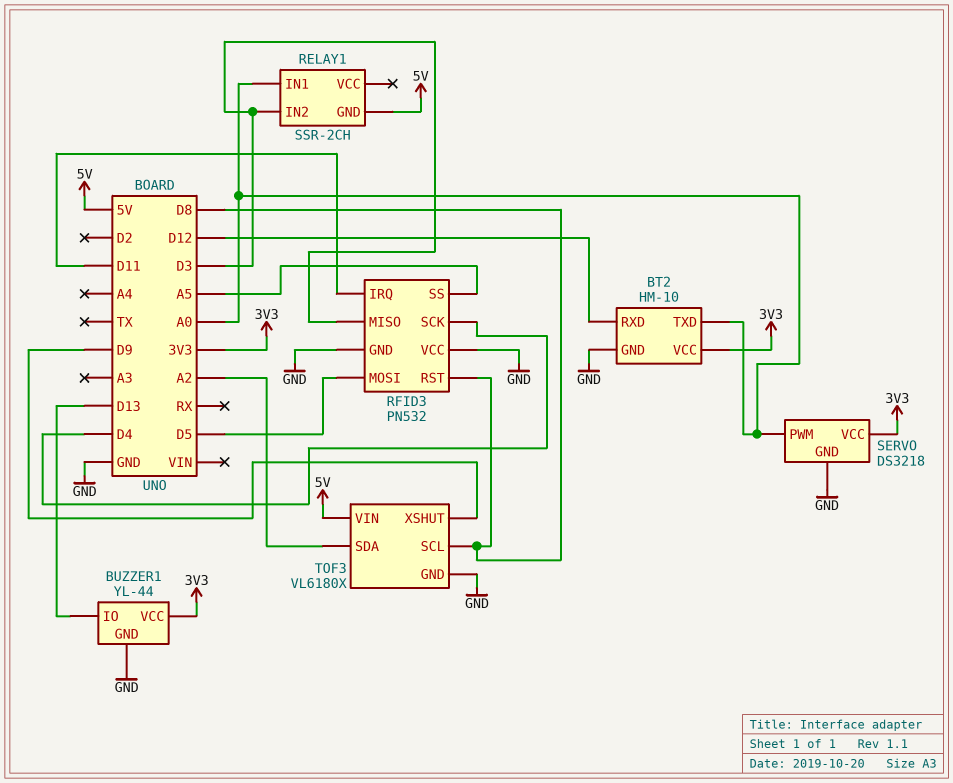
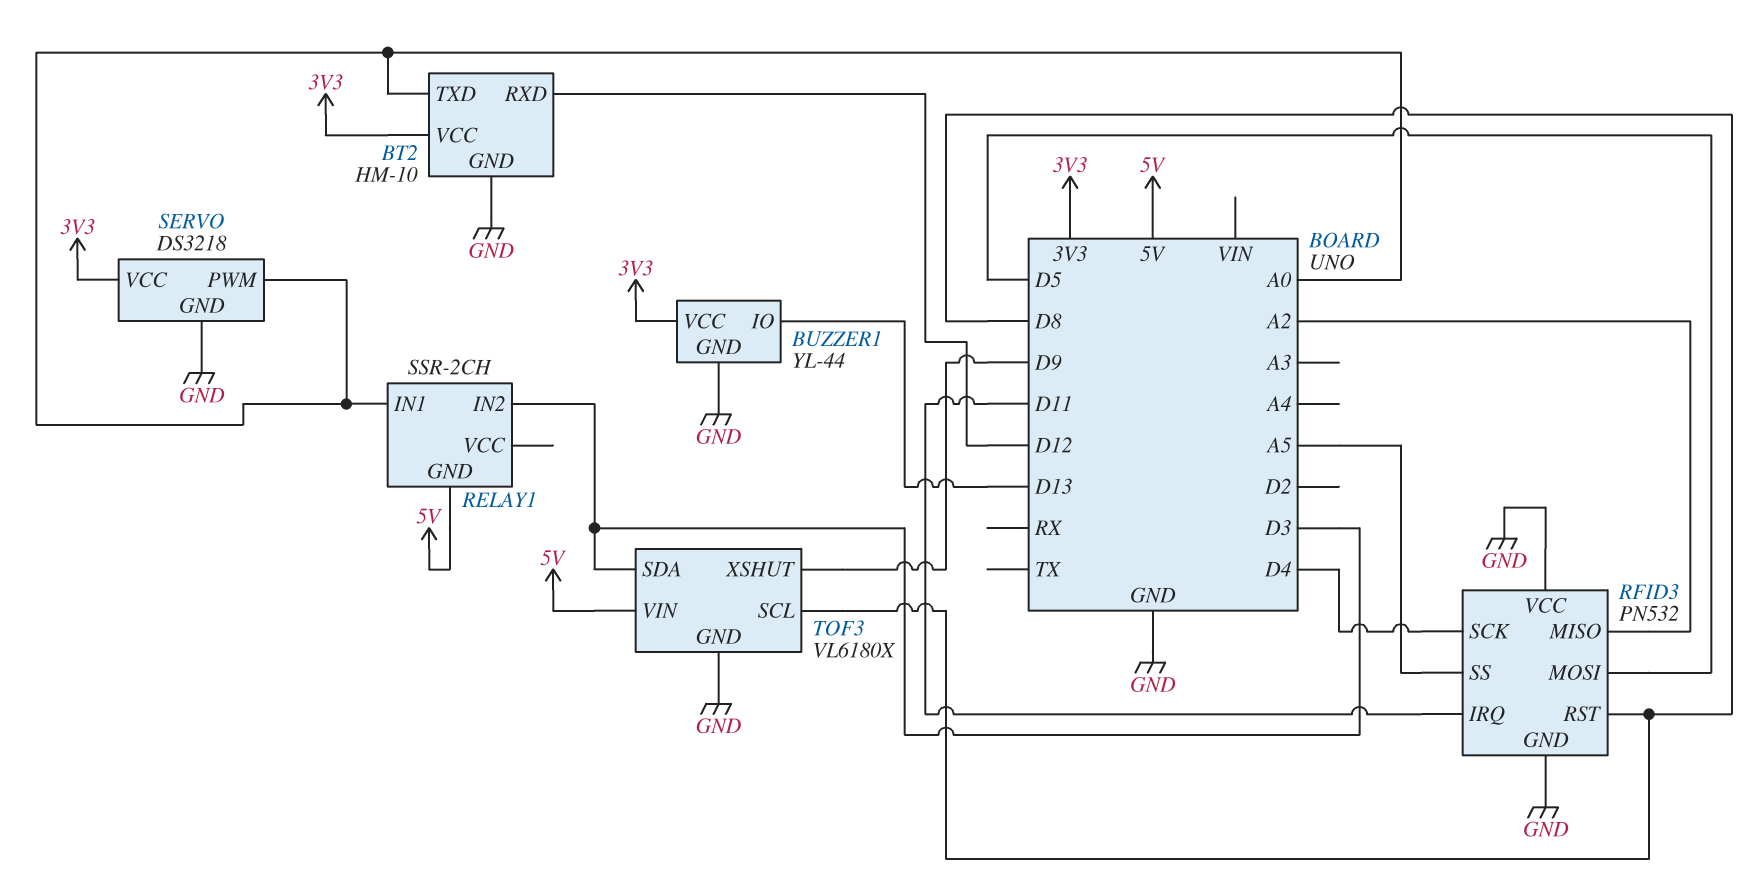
RFID3 pin MISO: D3 -> A2
TOF3 pin SDA: A2 -> D3

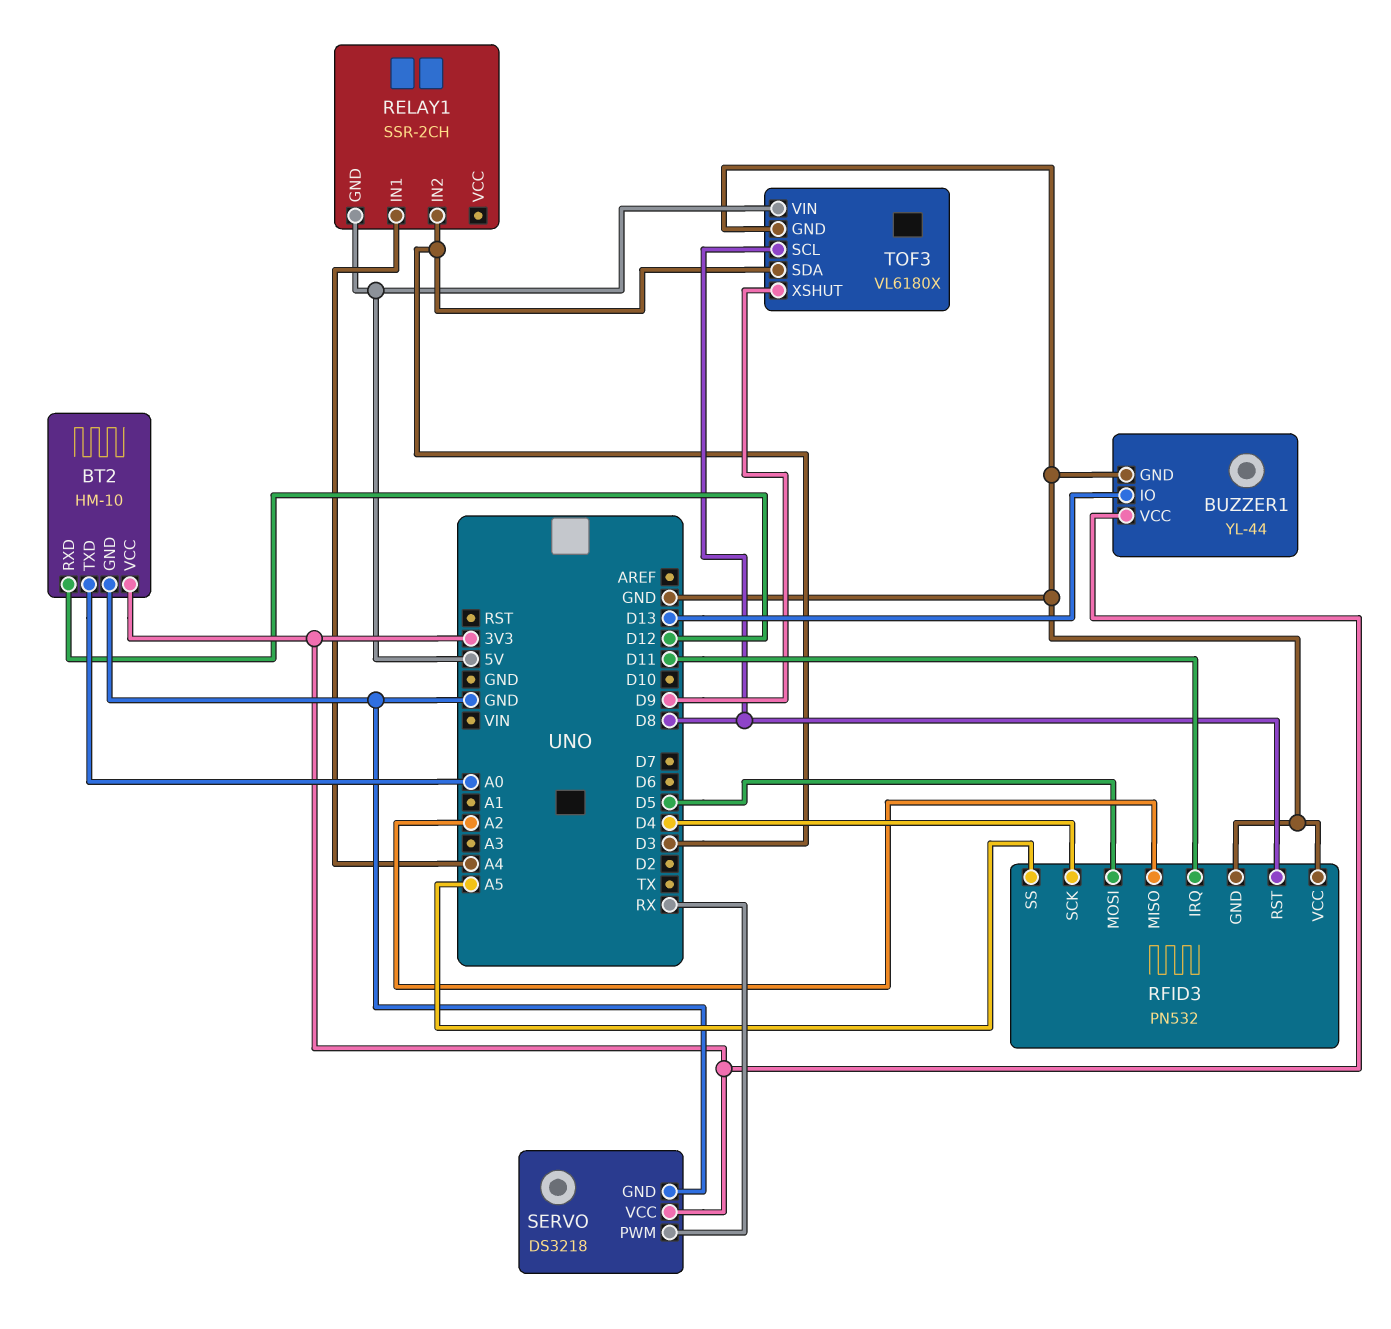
RELAY1 pin IN1: A0 -> A4
SERVO pin PWM: A0 -> RX

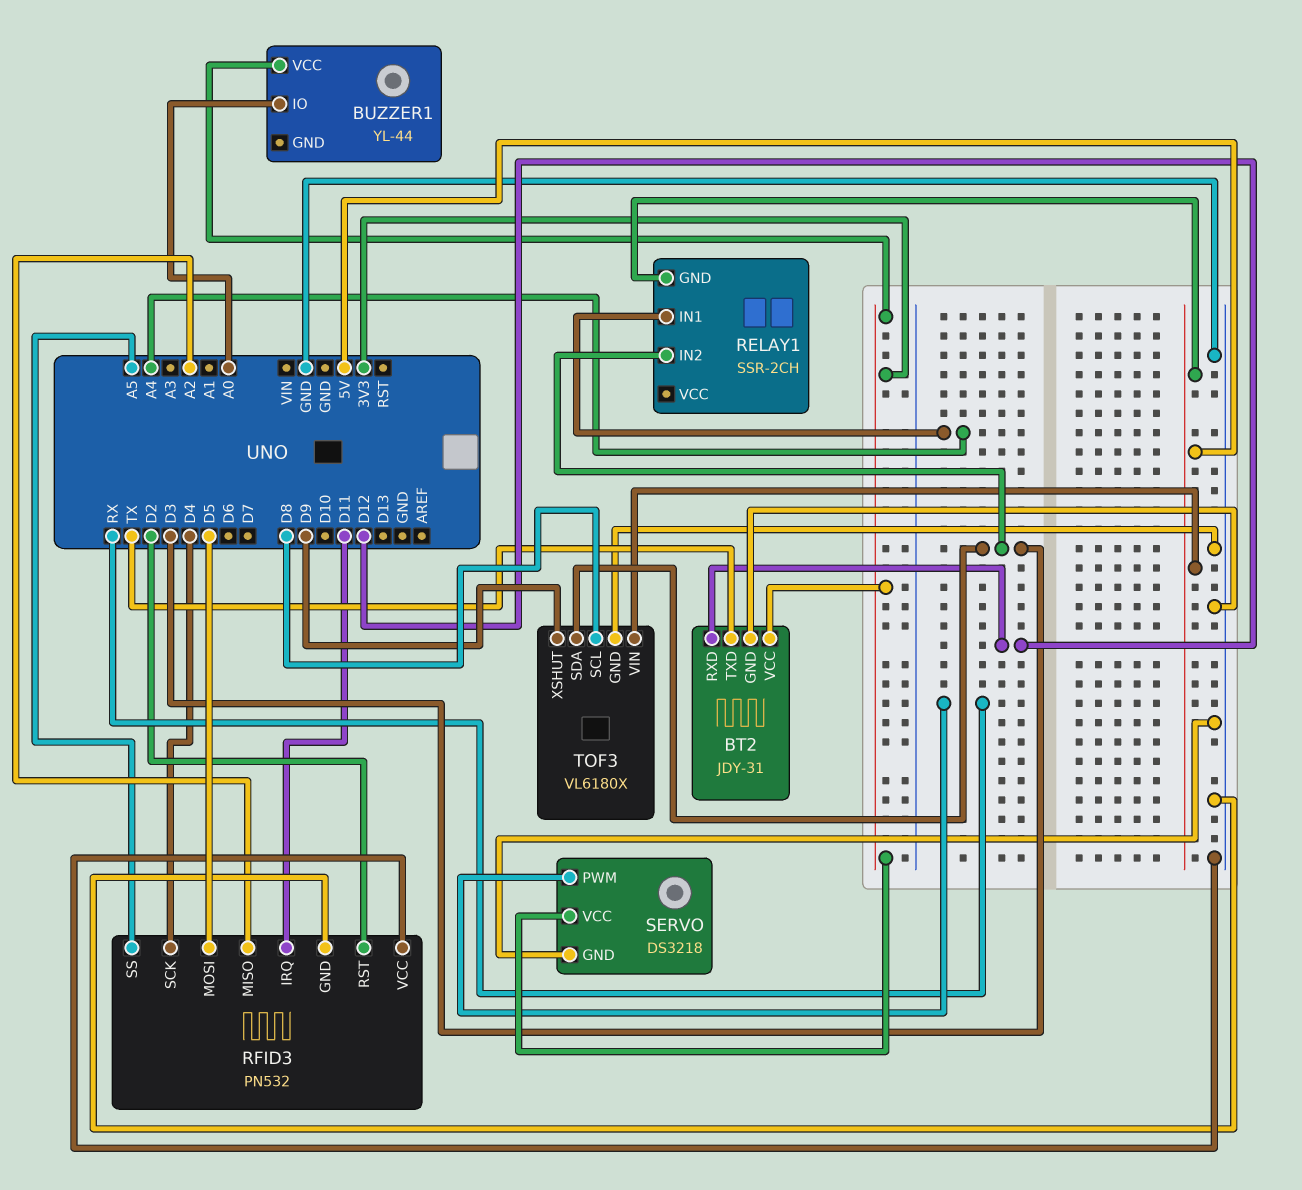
BT2: HM-10 -> JDY-31
BT2 pin TXD: A0 -> TX
BUZZER1 pin GND: GND -> none
BUZZER1 pin IO: D13 -> A0
RFID3 pin RST: D8 -> D2

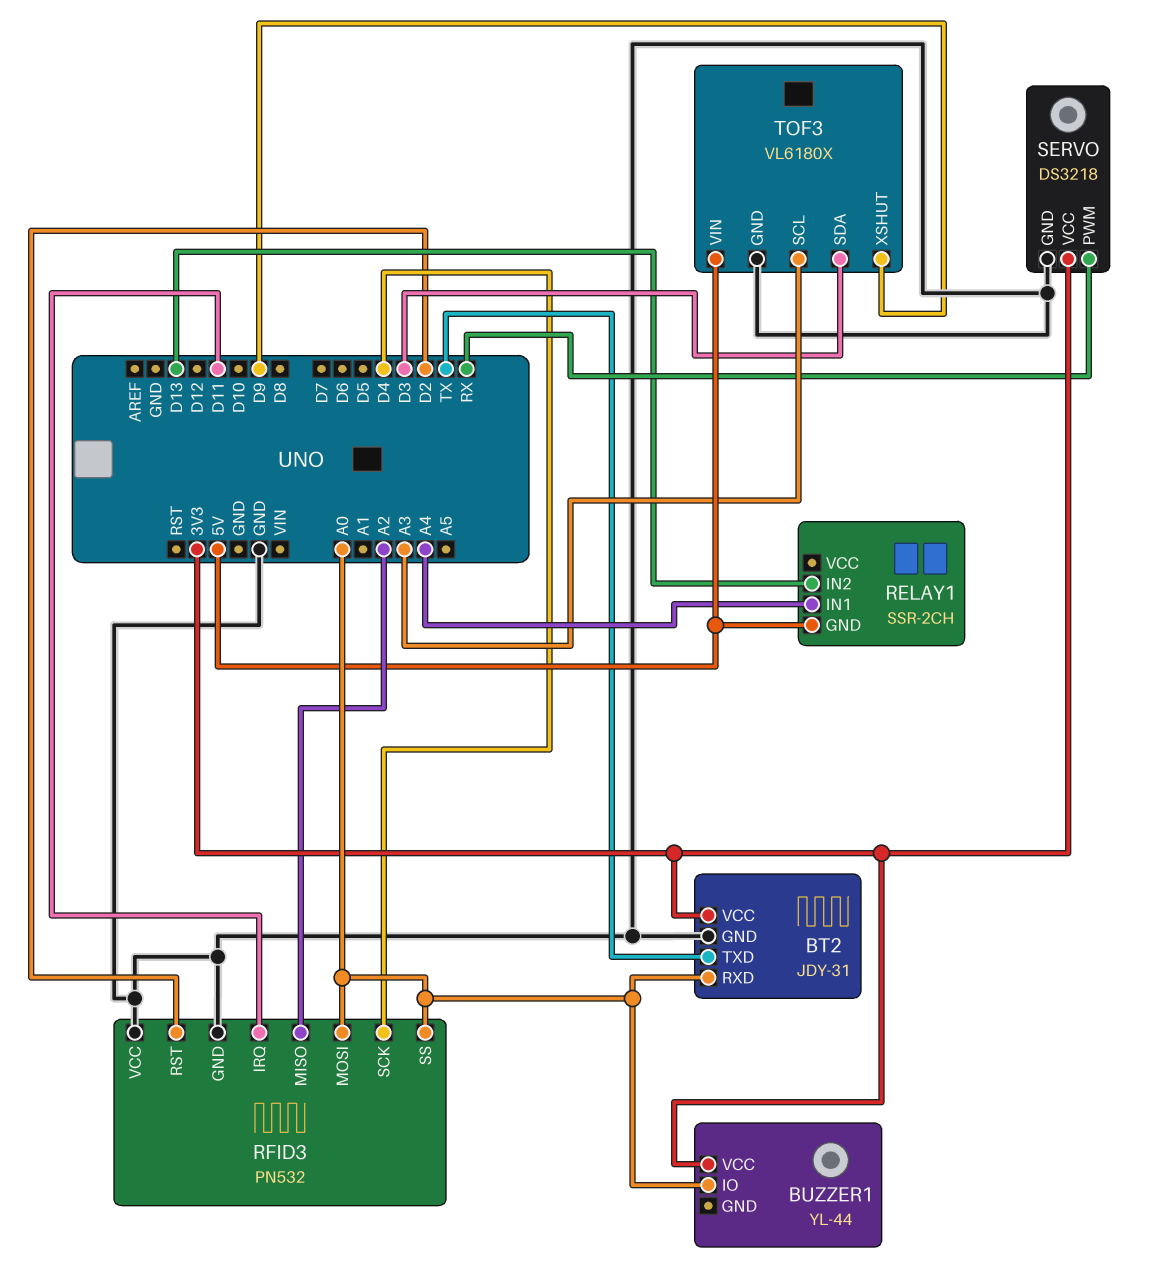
BT2 pin RXD: D12 -> A0
RELAY1 pin IN2: D3 -> D13
RFID3 pin MOSI: D5 -> A0
RFID3 pin SS: A5 -> A0
TOF3 pin SCL: D8 -> A3

